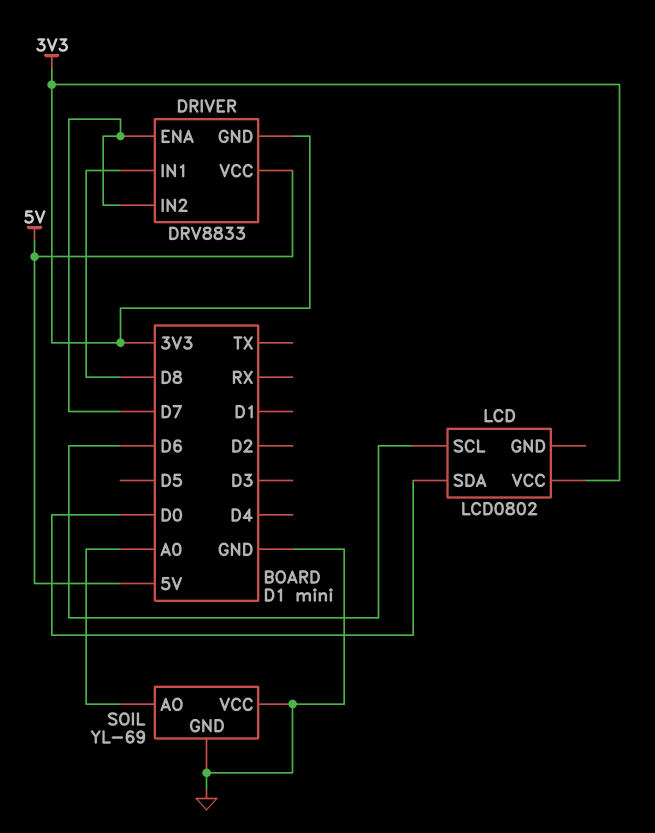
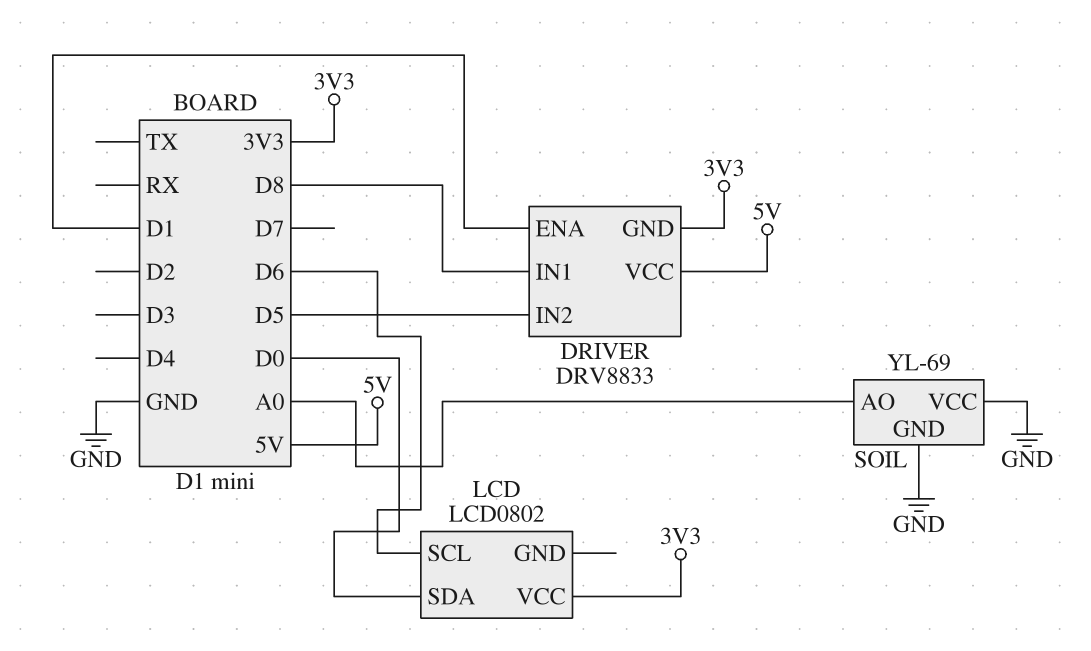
DRIVER pin ENA: D7 -> D1
DRIVER pin IN2: D7 -> D5

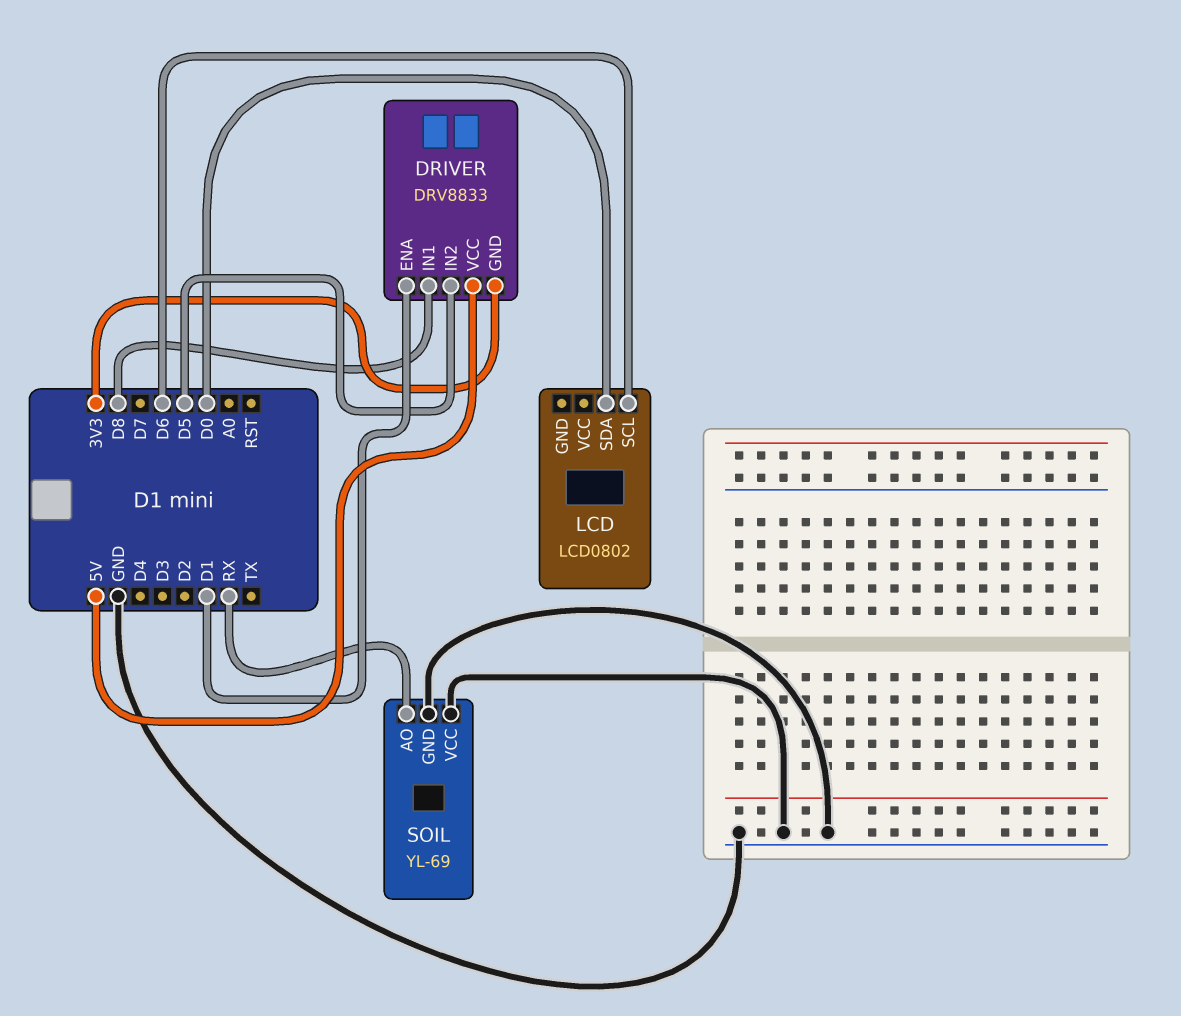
LCD pin VCC: 3V3 -> none
SOIL pin AO: A0 -> RX

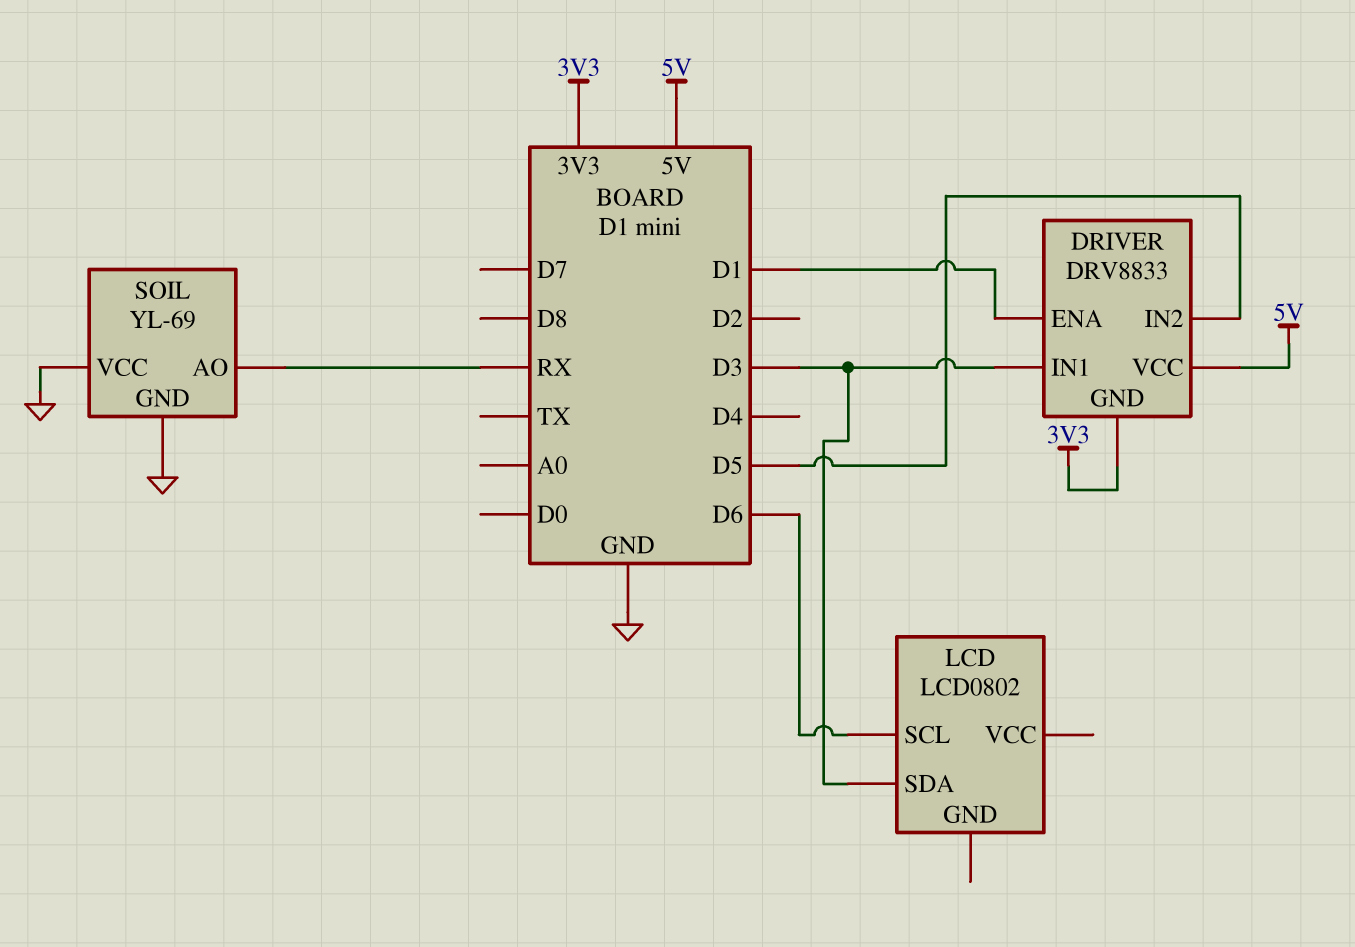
DRIVER pin IN1: D8 -> D3
LCD pin SDA: D0 -> D3

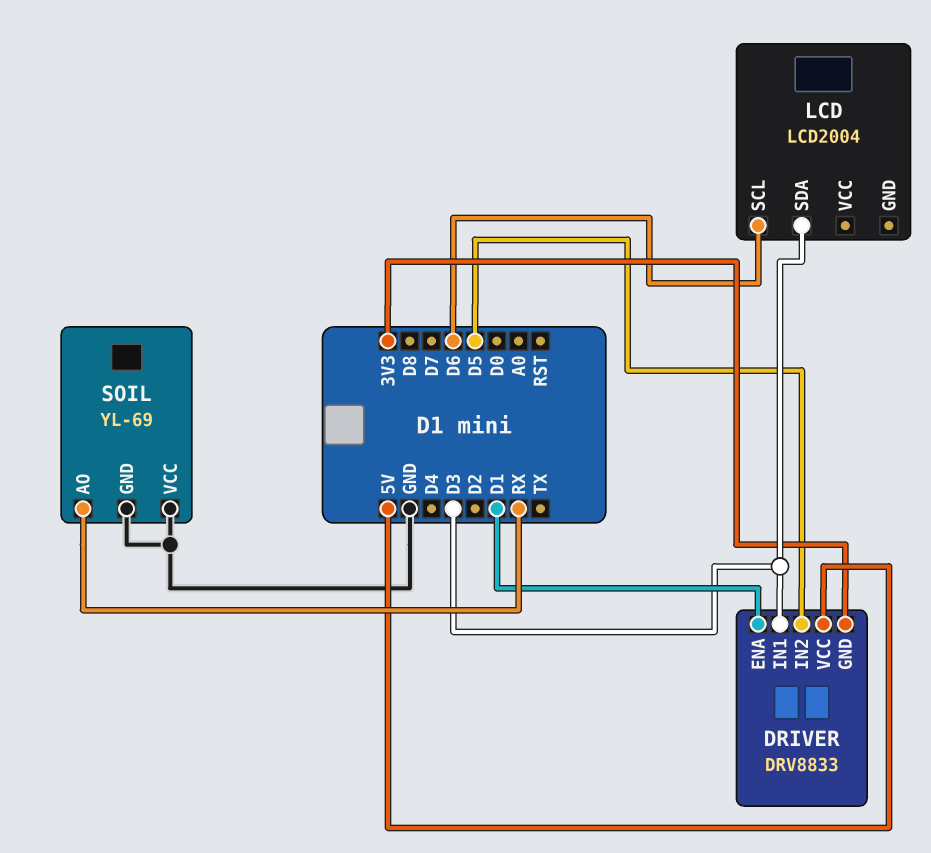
LCD: LCD0802 -> LCD2004

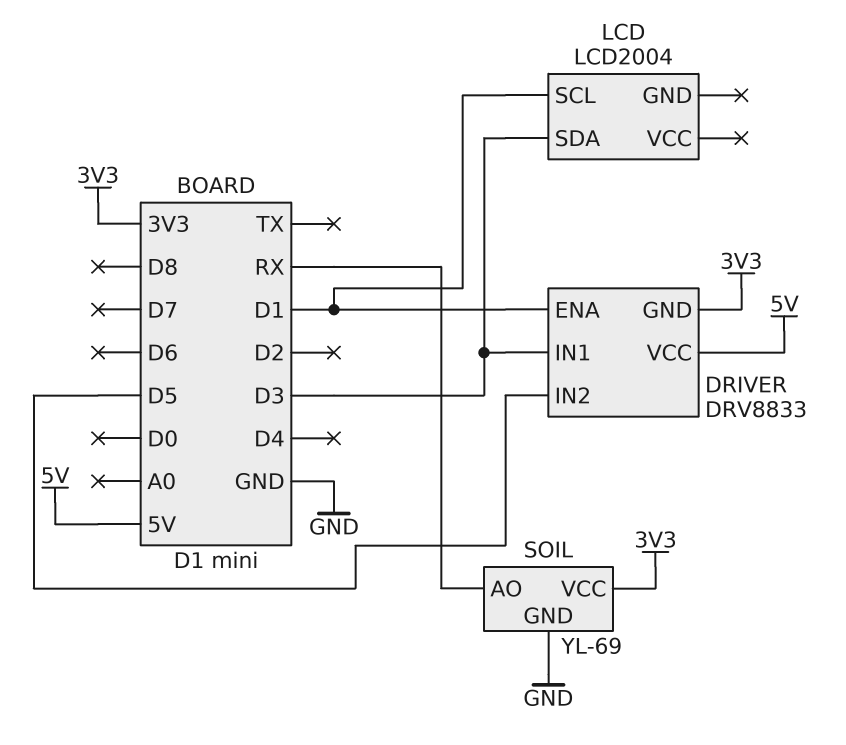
LCD pin SCL: D6 -> D1
SOIL pin VCC: GND -> 3V3

